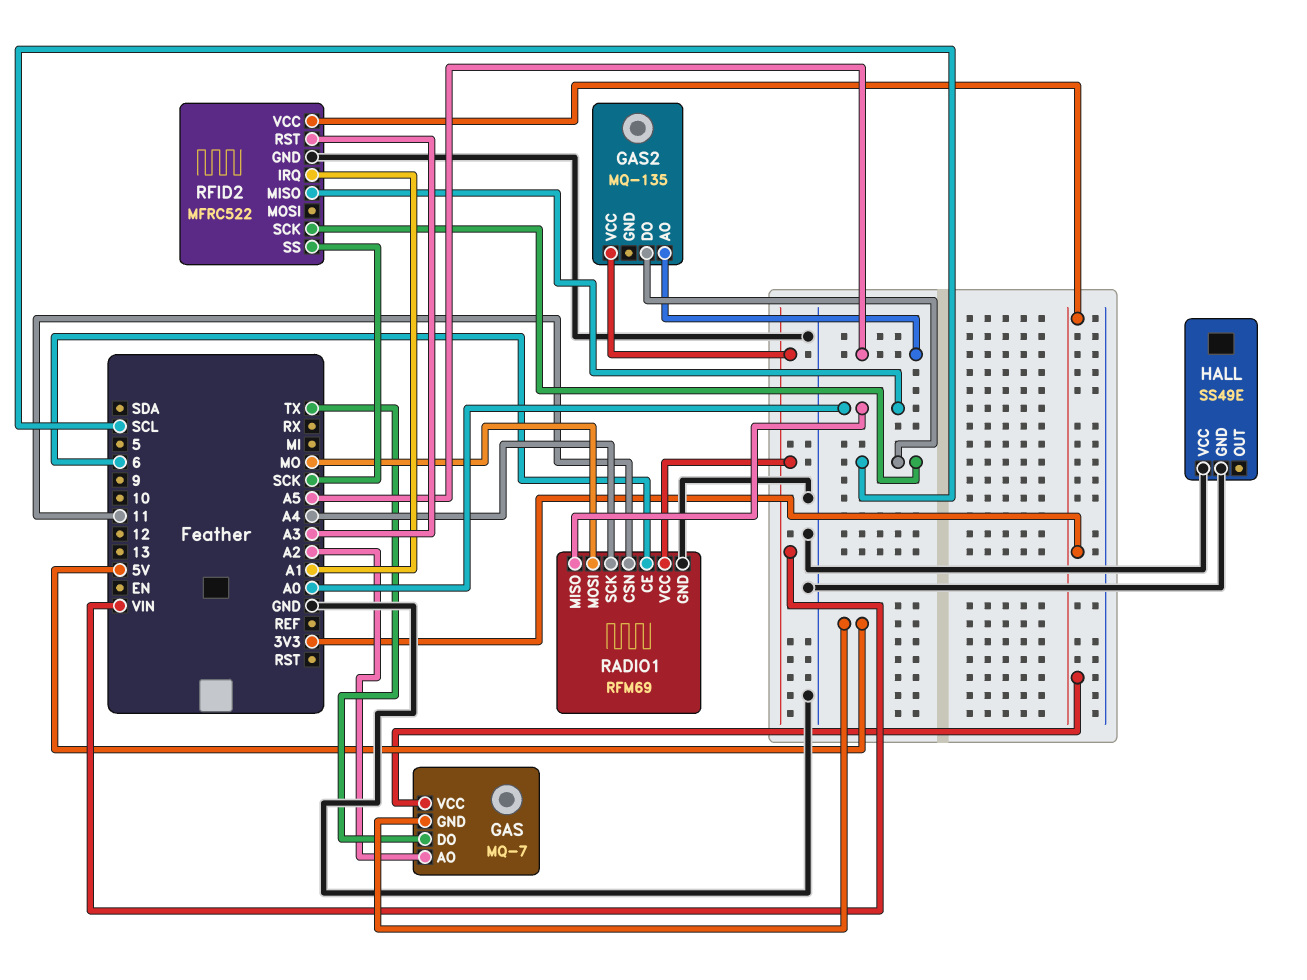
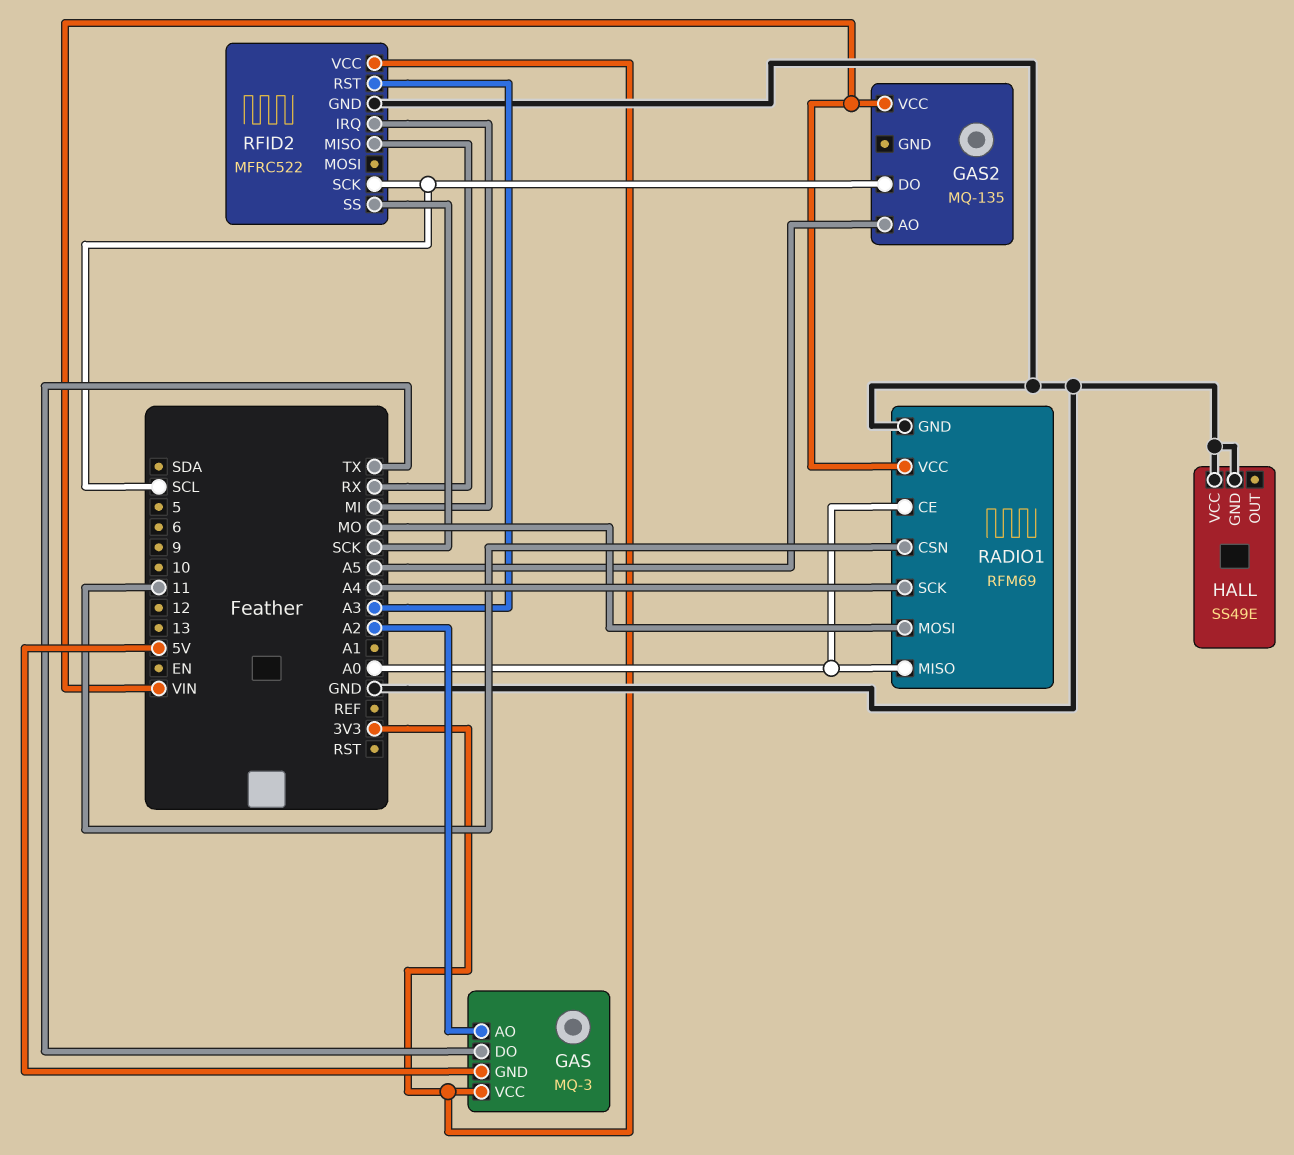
GAS: MQ-7 -> MQ-3
RADIO1 pin CE: 6 -> A0
RFID2 pin IRQ: A1 -> MI
RFID2 pin MISO: A0 -> RX

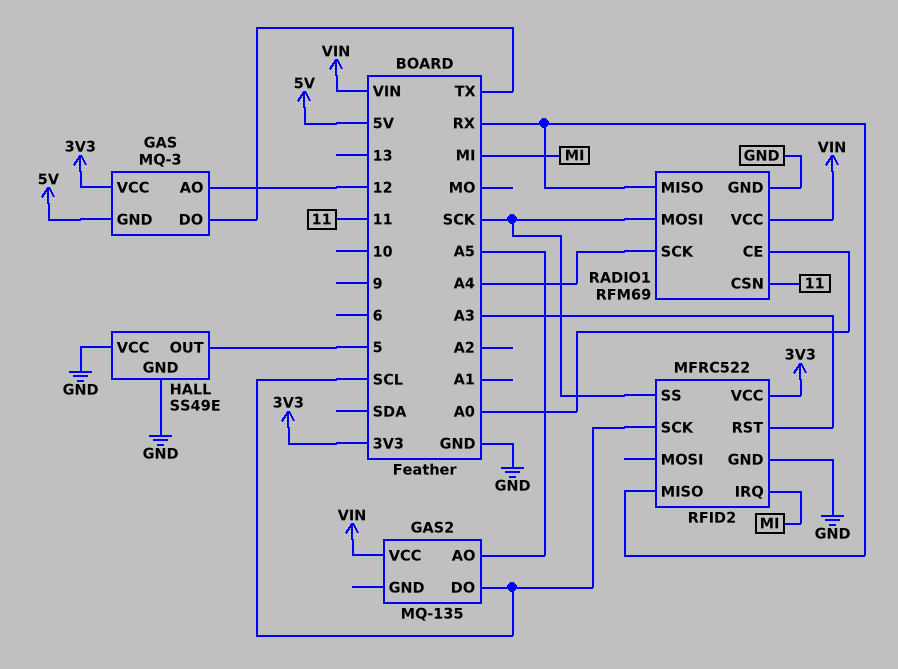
GAS pin AO: A2 -> 12
HALL pin OUT: none -> 5
RADIO1 pin MISO: A0 -> RX
RADIO1 pin MOSI: MO -> SCK

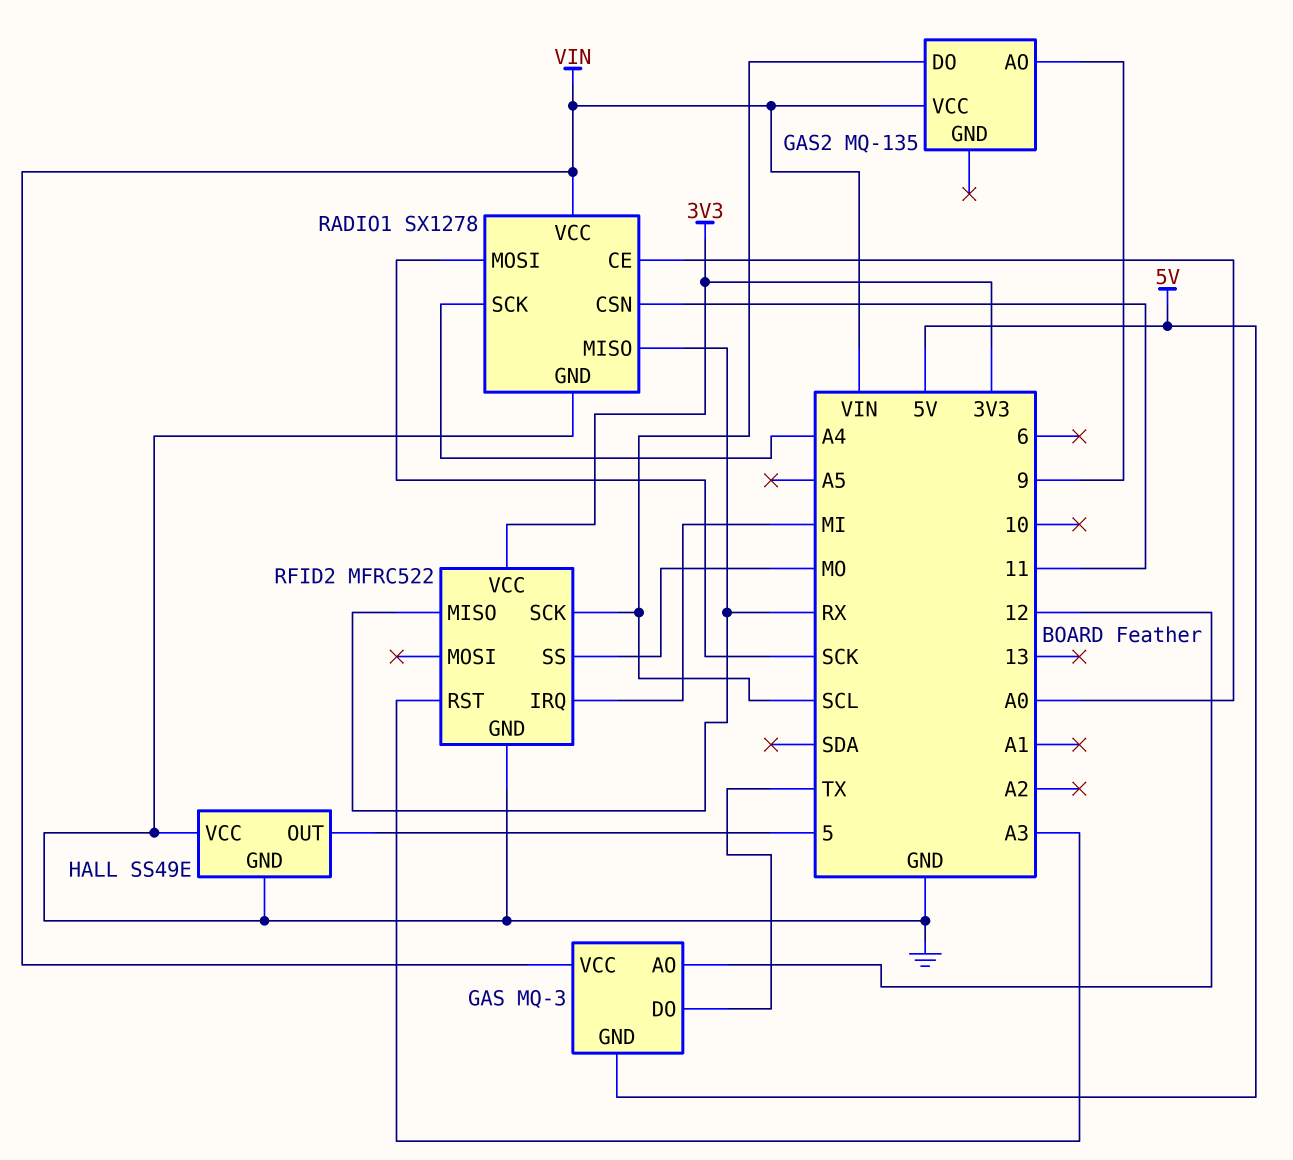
GAS pin VCC: 3V3 -> VIN
GAS2 pin AO: A5 -> 9
RADIO1: RFM69 -> SX1278
RFID2 pin SS: SCK -> MO

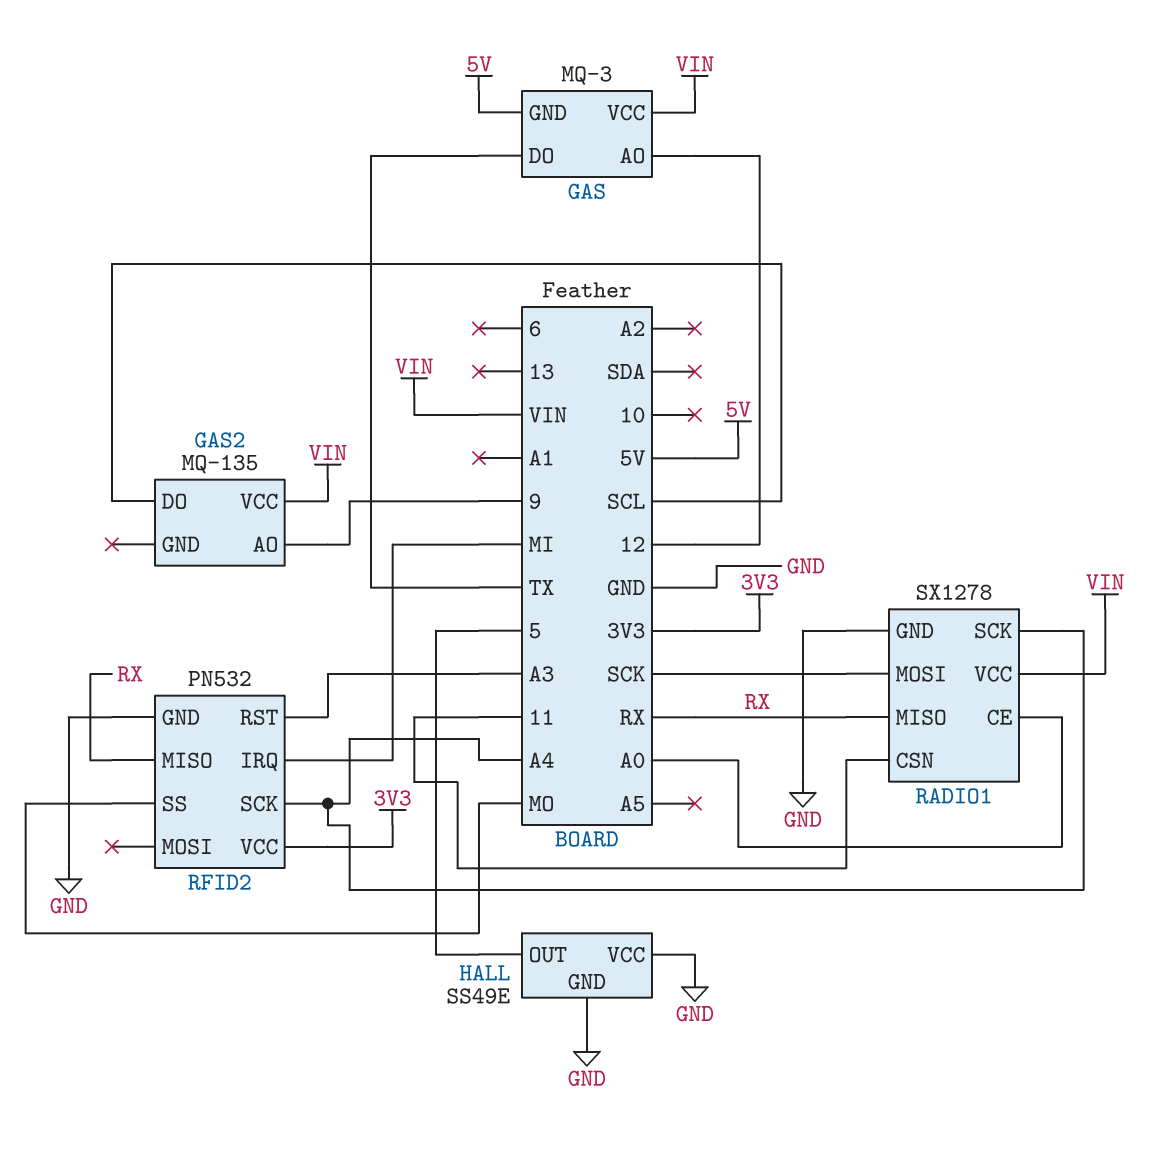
RFID2: MFRC522 -> PN532
RFID2 pin SCK: SCL -> A4

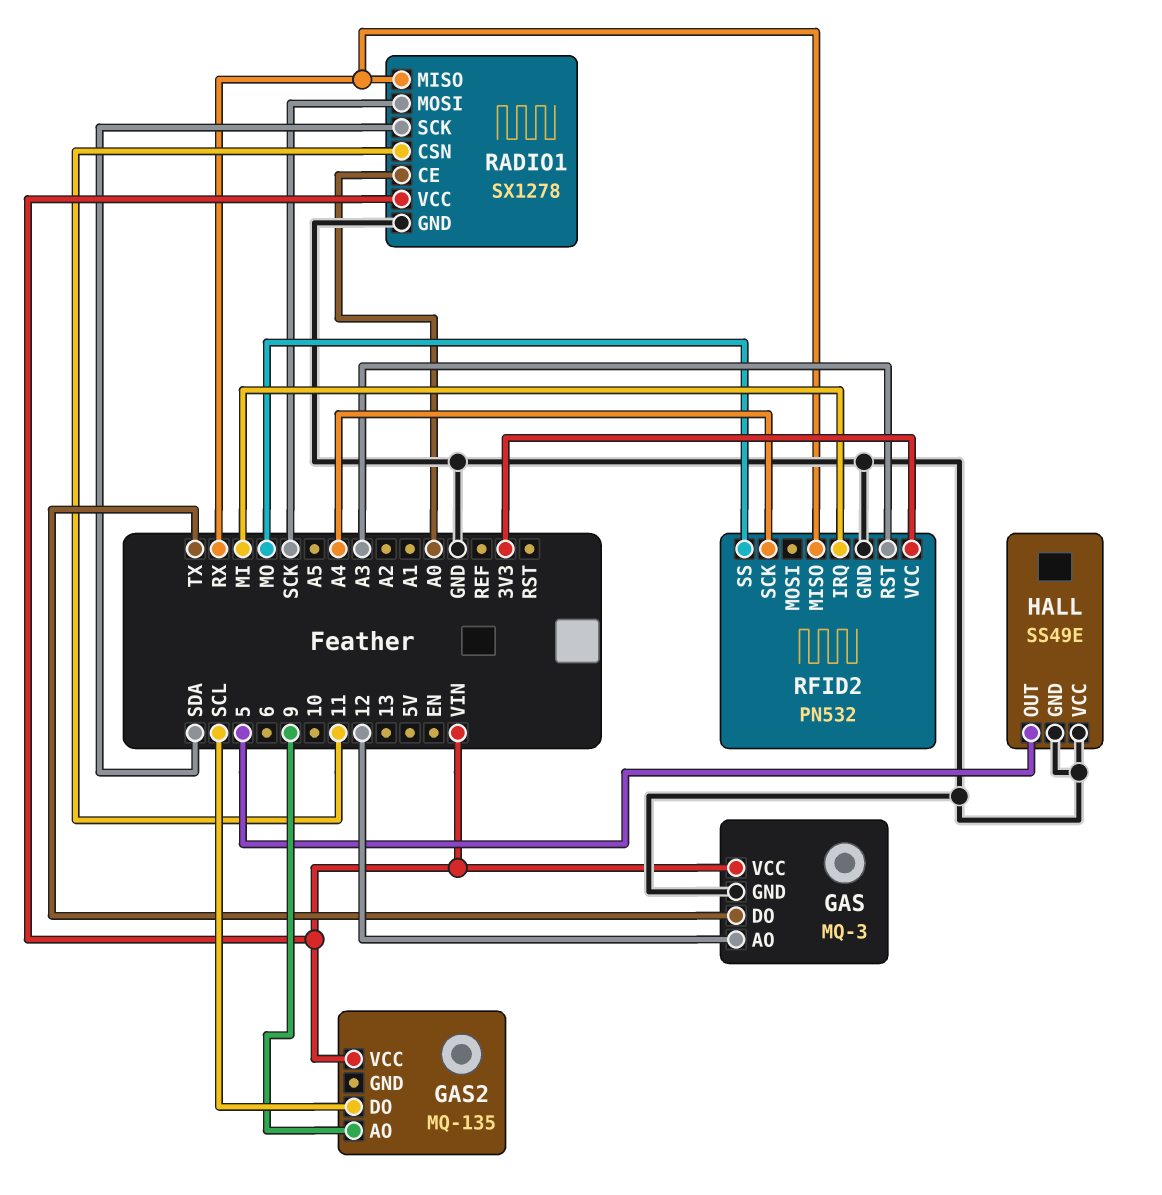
GAS pin GND: 5V -> GND
RADIO1 pin SCK: A4 -> SDA

